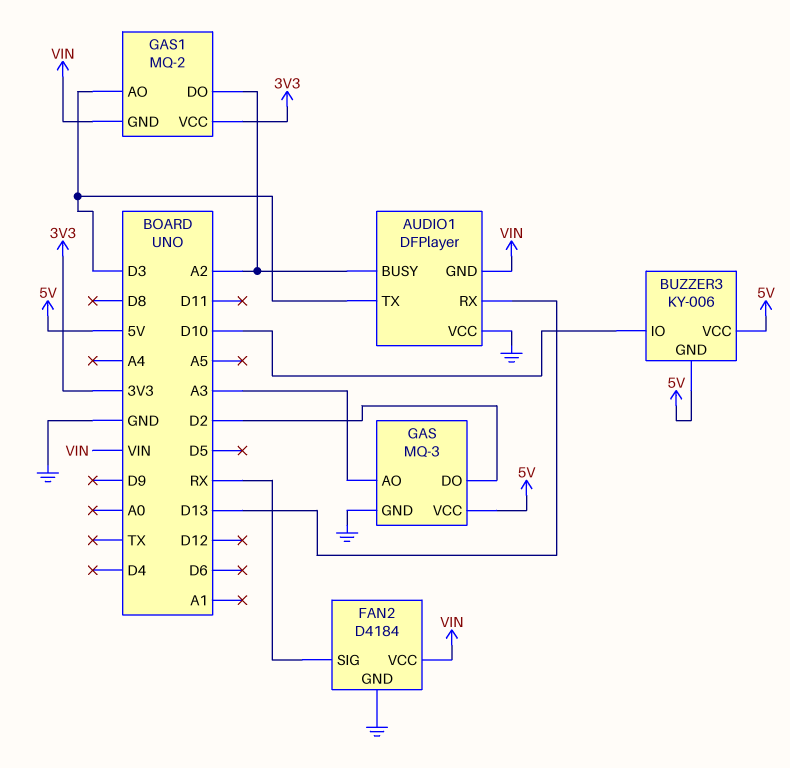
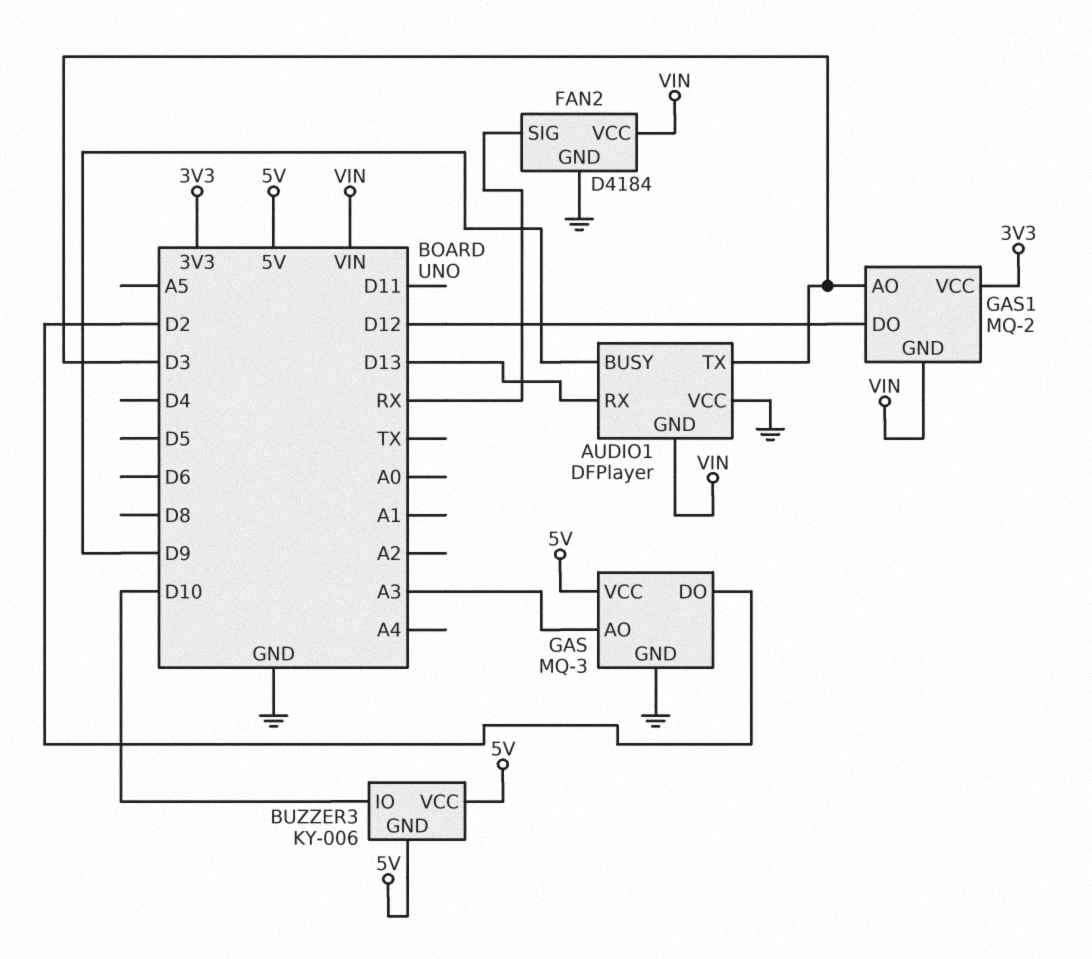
AUDIO1 pin BUSY: A2 -> D9
GAS1 pin DO: A2 -> D12

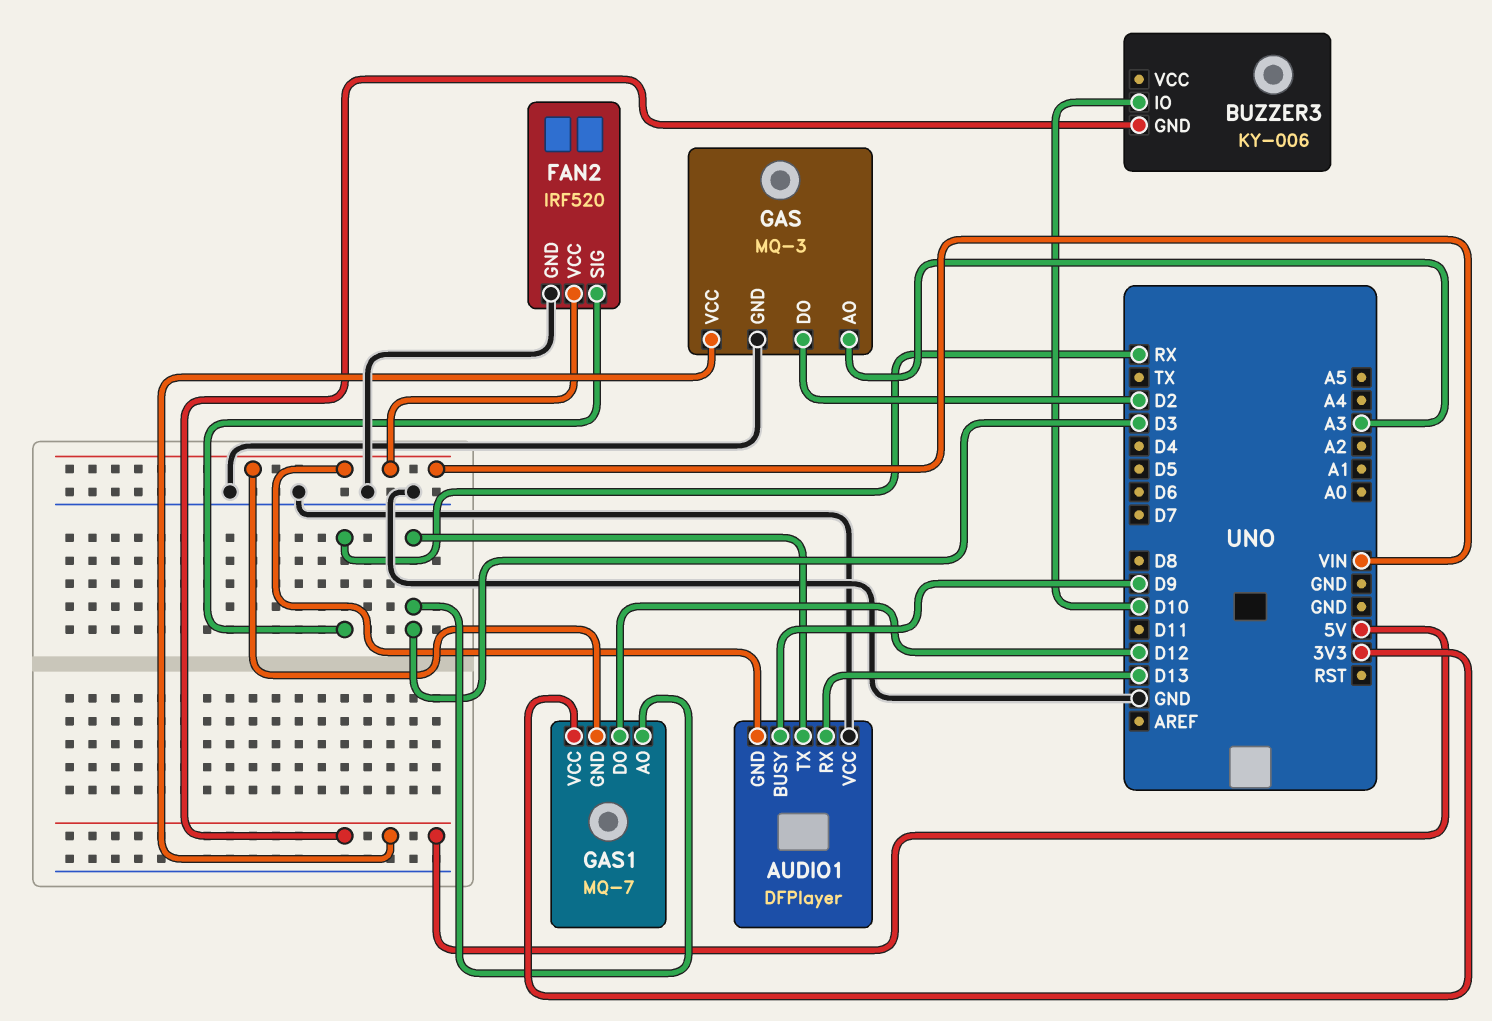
BUZZER3 pin VCC: 5V -> none
FAN2: D4184 -> IRF520
GAS1: MQ-2 -> MQ-7

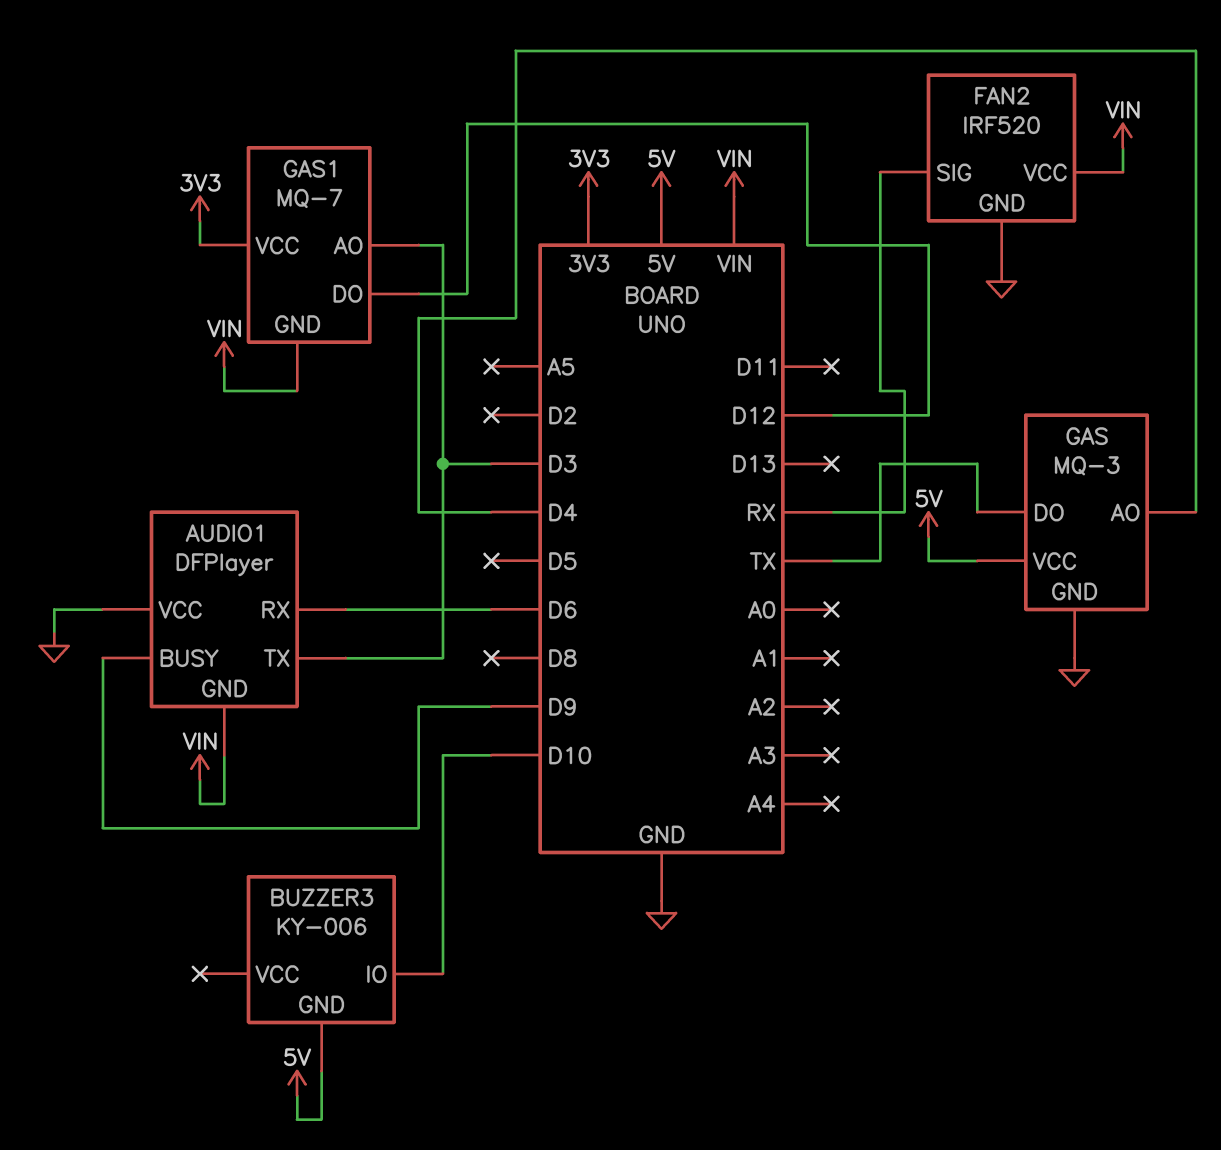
AUDIO1 pin RX: D13 -> D6
GAS pin AO: A3 -> D4
GAS pin DO: D2 -> TX

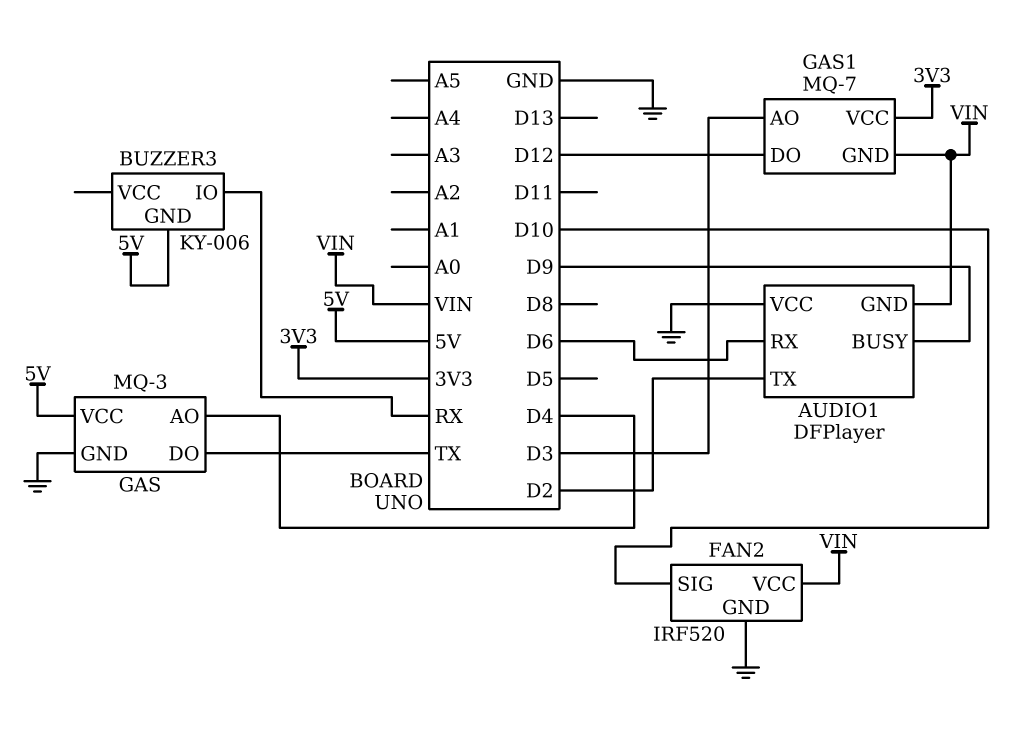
AUDIO1 pin TX: D3 -> D2
BUZZER3 pin IO: D10 -> RX
FAN2 pin SIG: RX -> D10

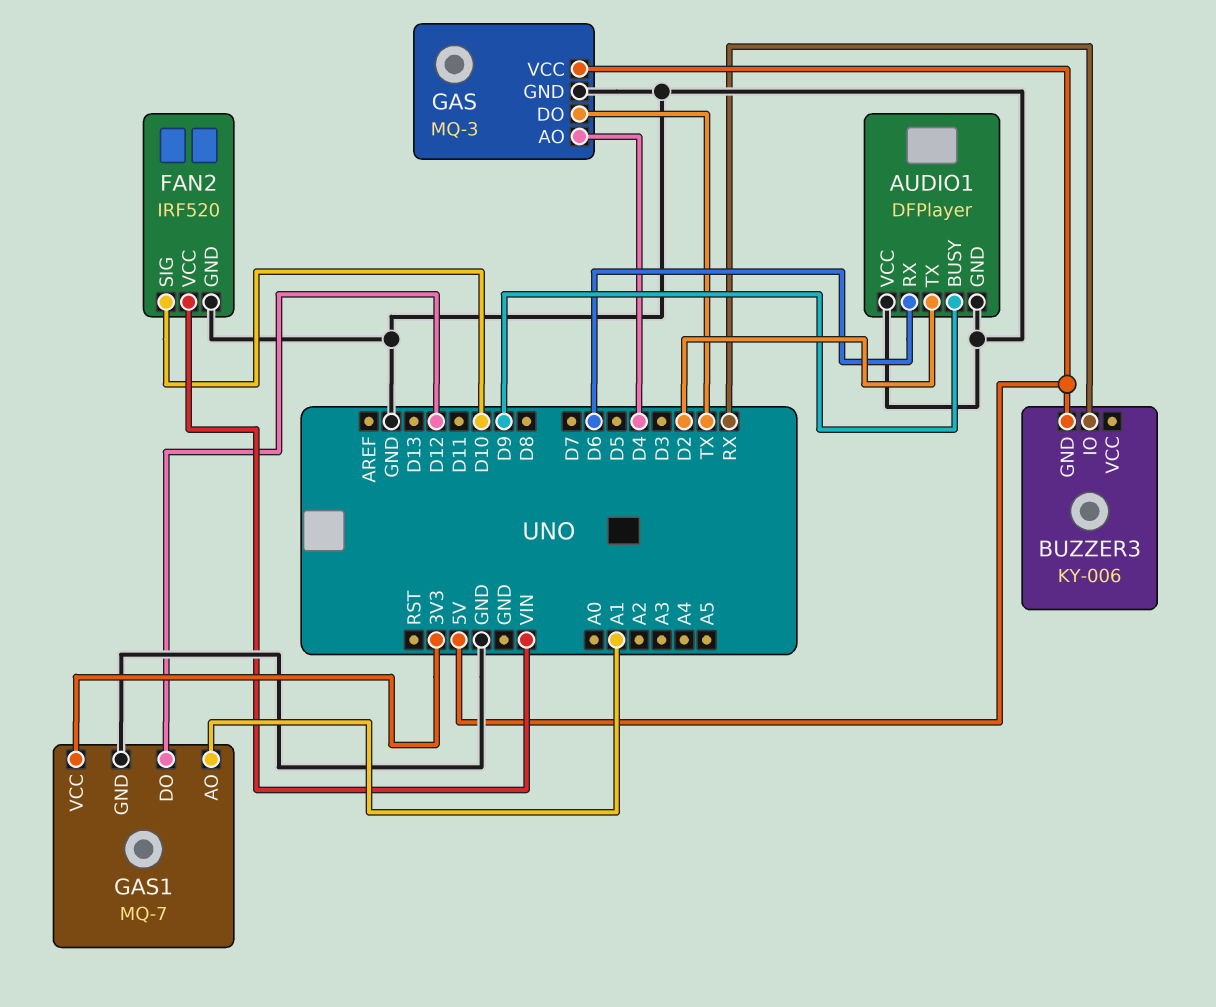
AUDIO1 pin GND: VIN -> GND
GAS1 pin AO: D3 -> A1
GAS1 pin GND: VIN -> GND

